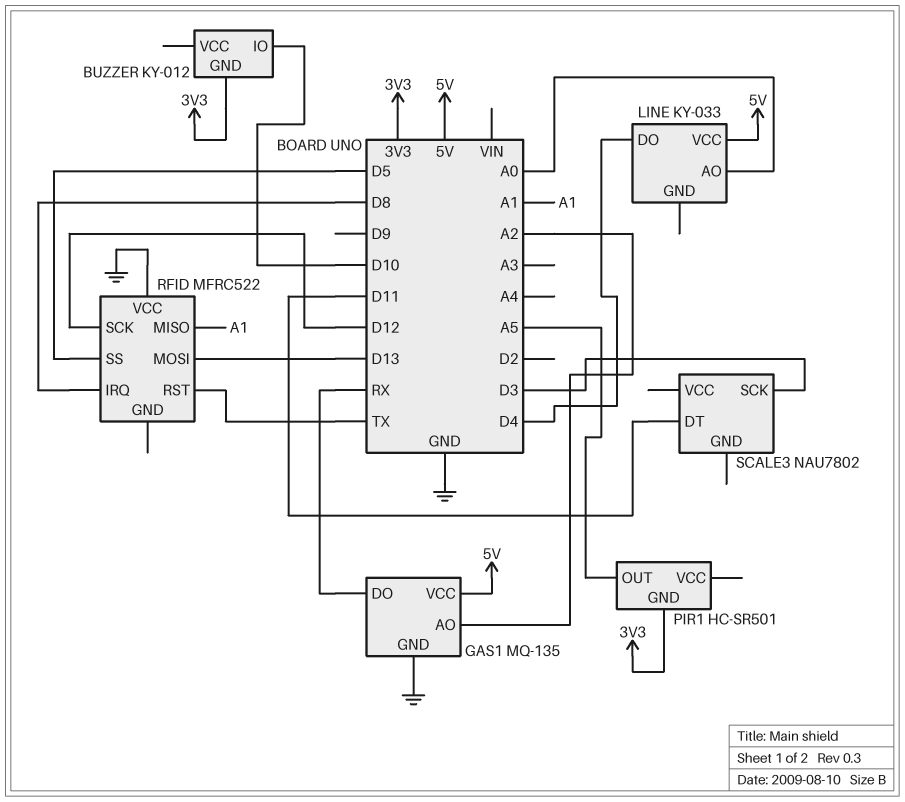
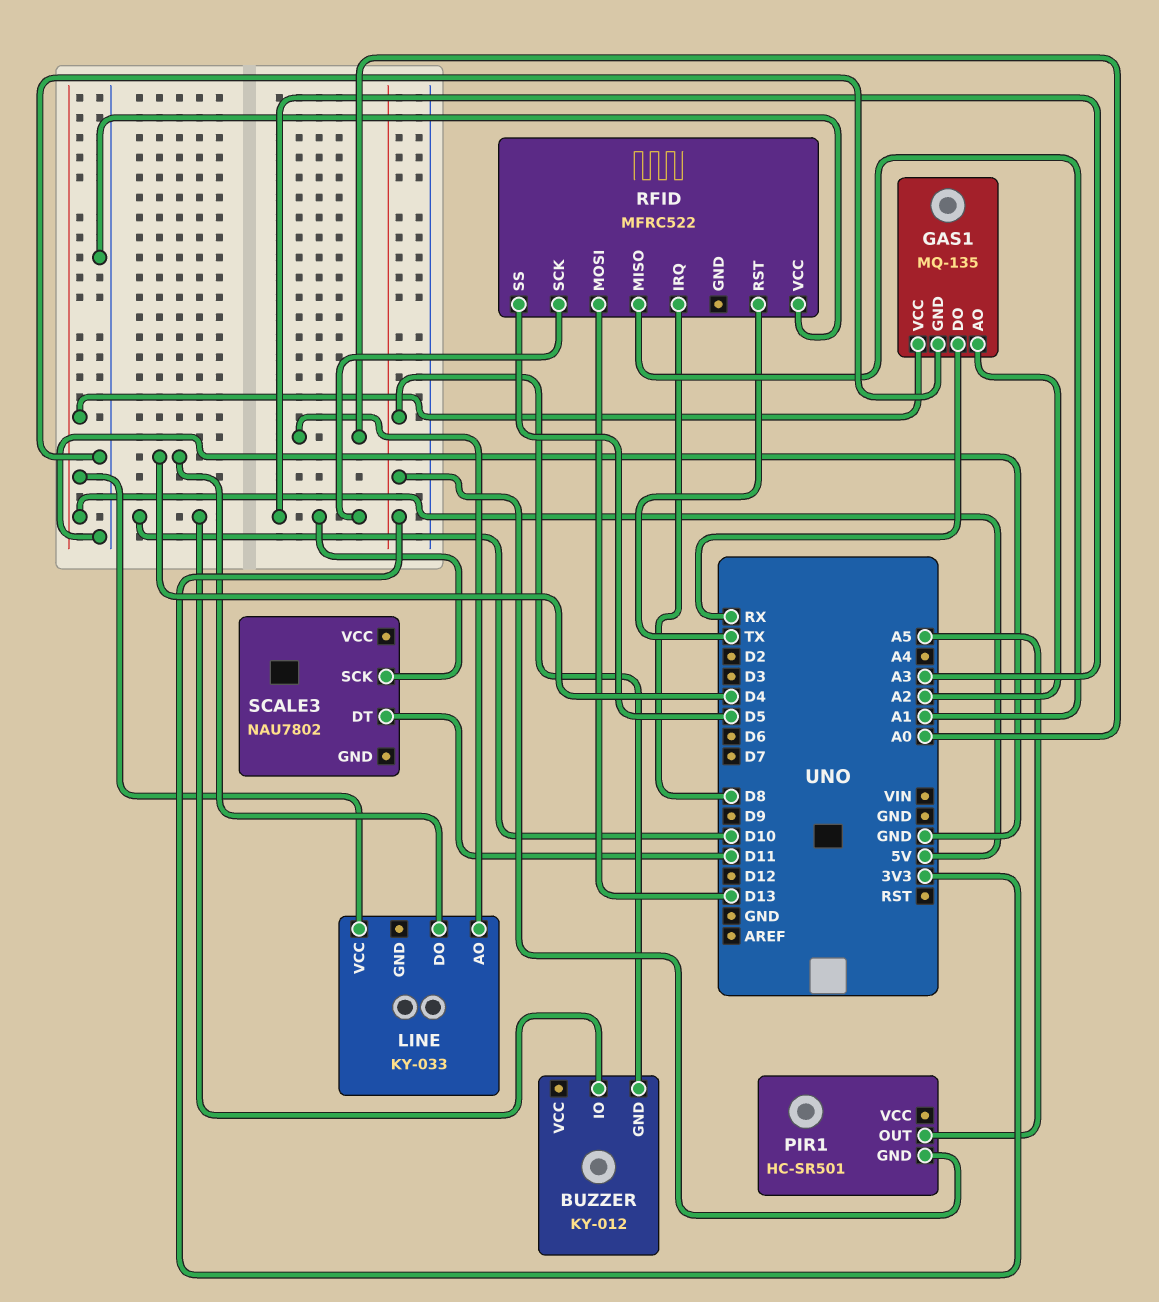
RFID pin SCK: D12 -> A3
SCALE3 pin SCK: D3 -> A3

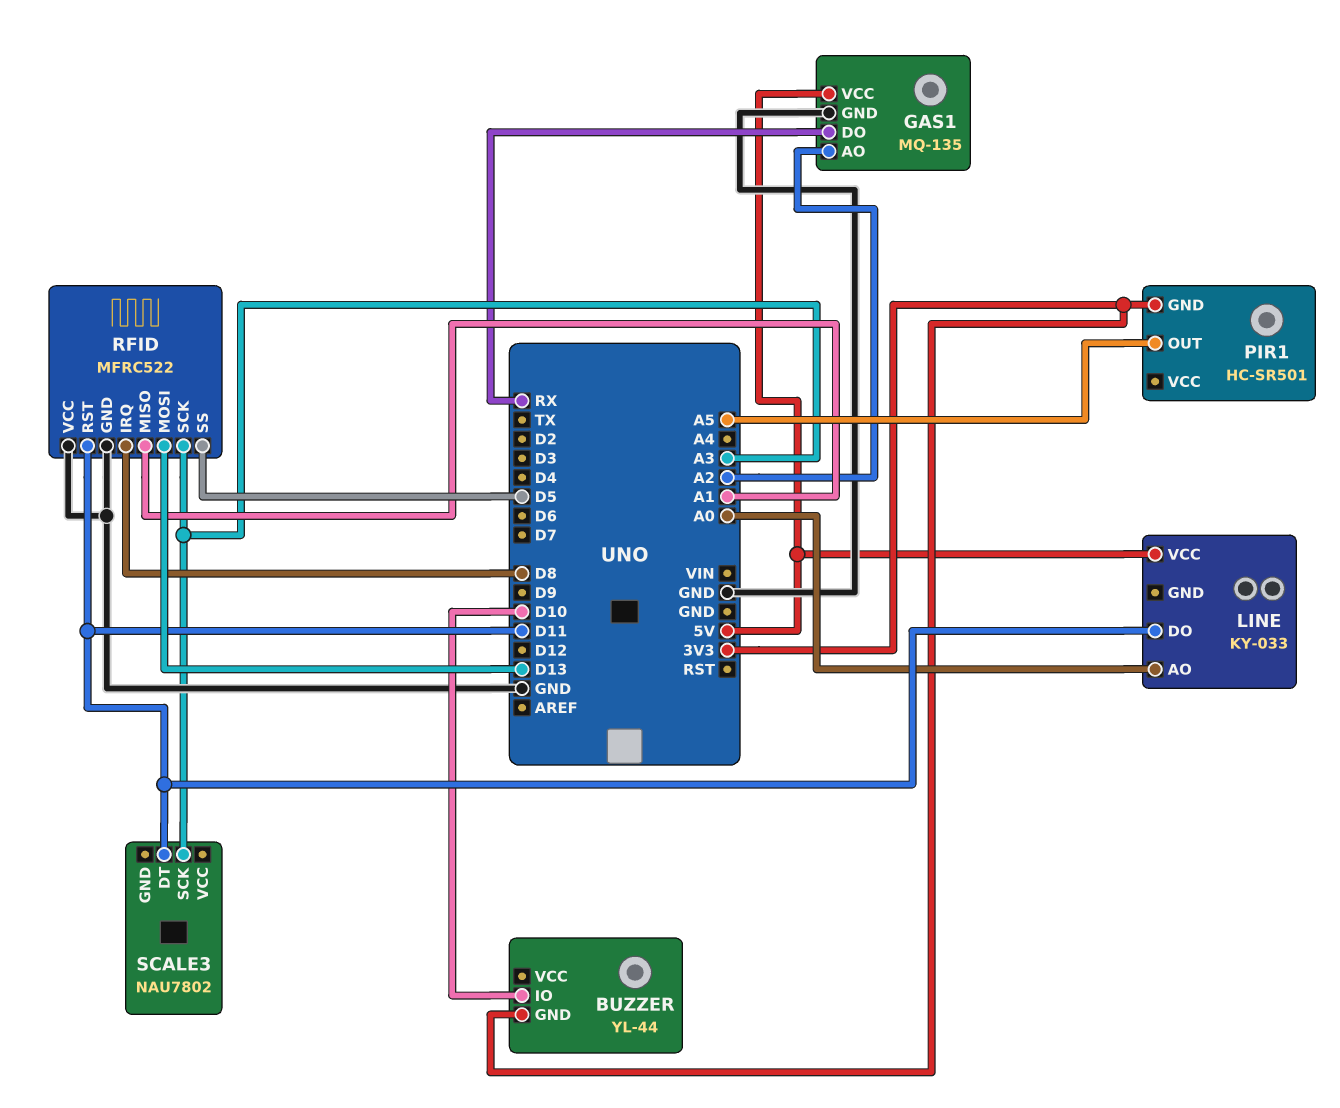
BUZZER: KY-012 -> YL-44
LINE pin DO: D4 -> D11
RFID pin GND: none -> GND
RFID pin RST: TX -> D11

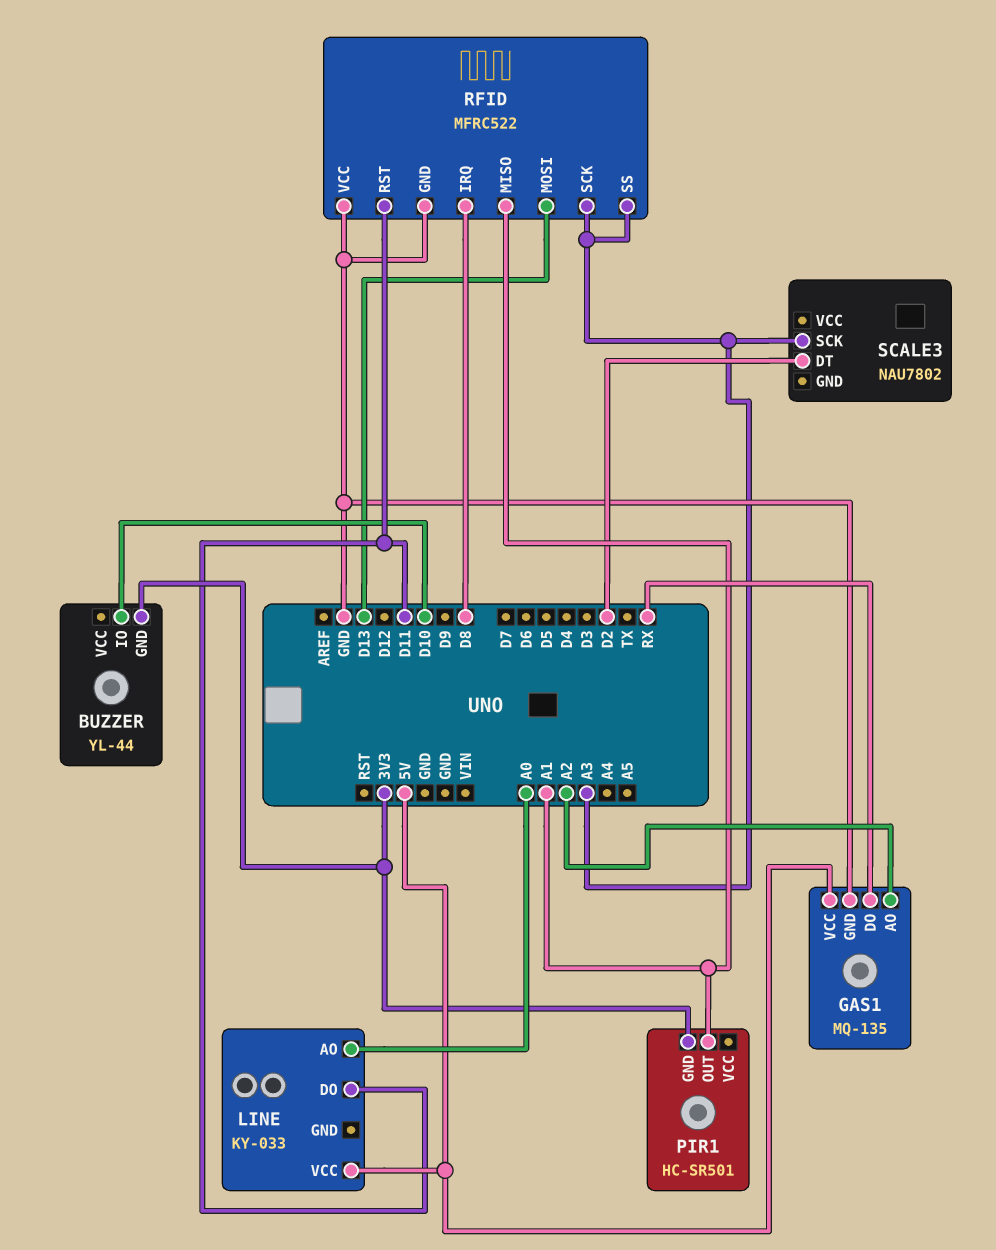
PIR1 pin OUT: A5 -> A1
RFID pin SS: D5 -> A3
SCALE3 pin DT: D11 -> D2

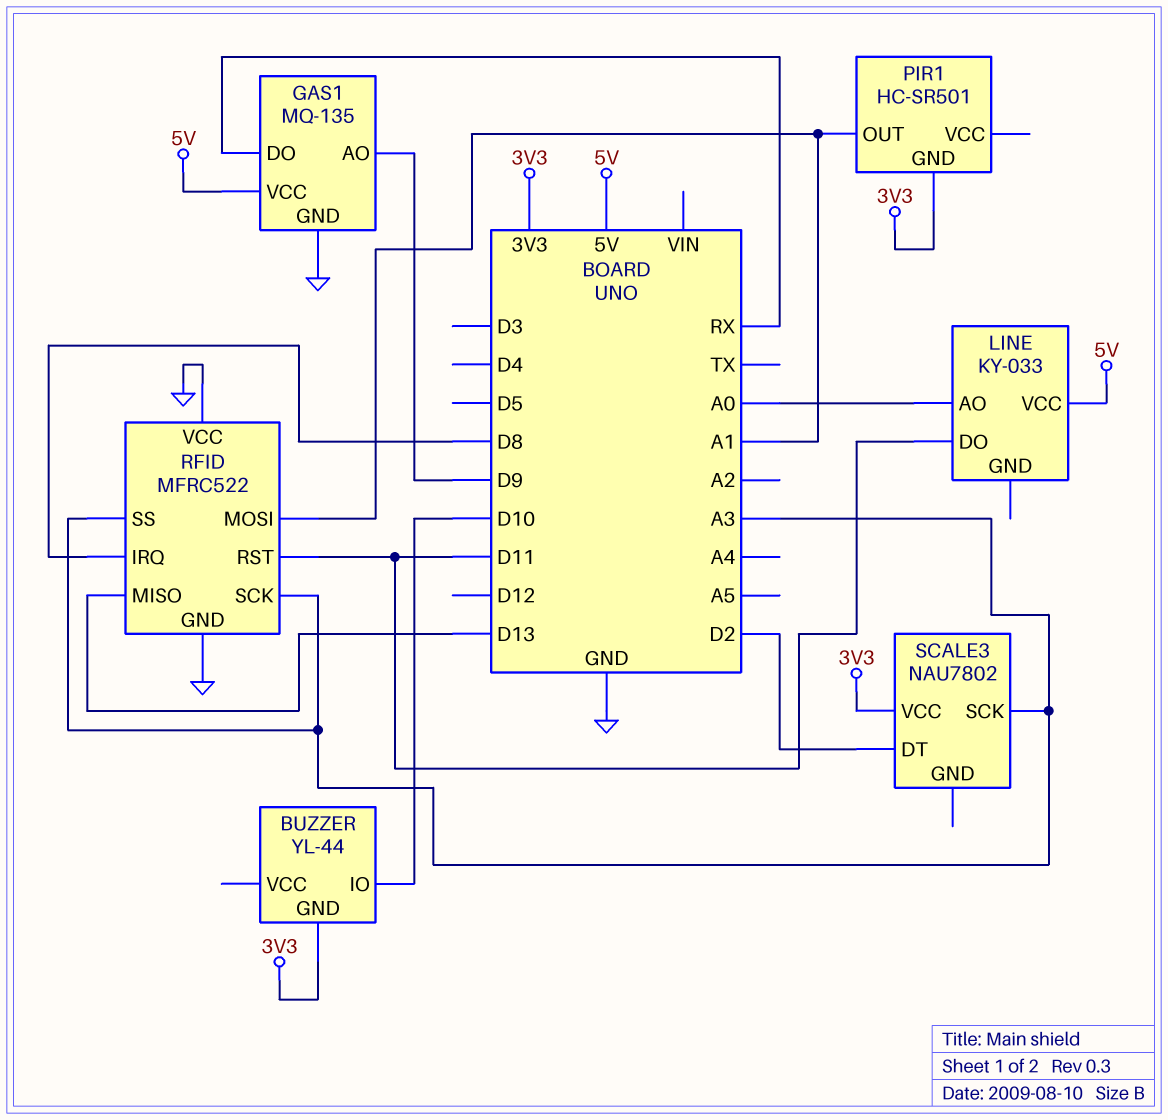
GAS1 pin AO: A2 -> D9
RFID pin MISO: A1 -> D13
RFID pin MOSI: D13 -> A1
SCALE3 pin VCC: none -> 3V3

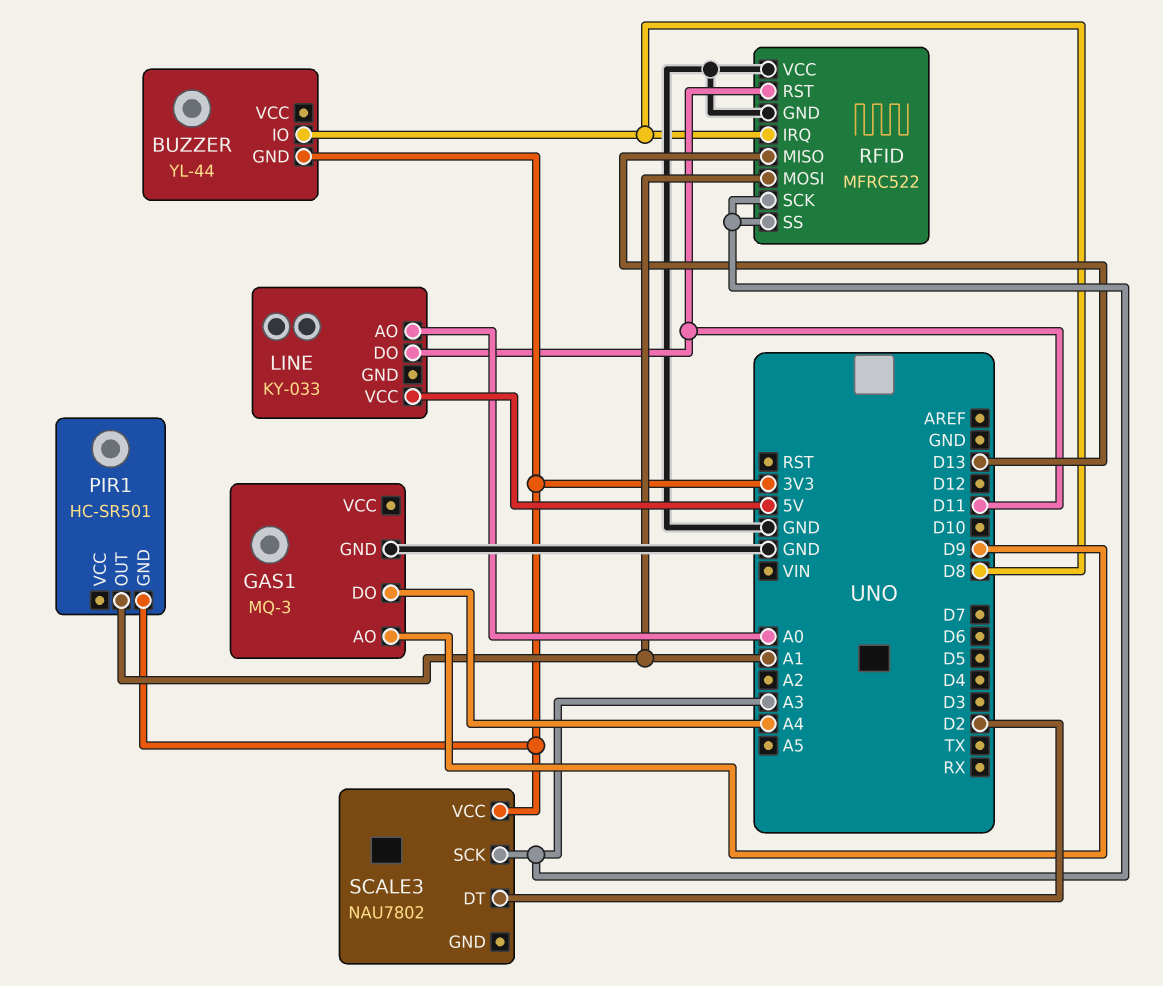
BUZZER pin IO: D10 -> D8
GAS1: MQ-135 -> MQ-3
GAS1 pin DO: RX -> A4
GAS1 pin VCC: 5V -> none

